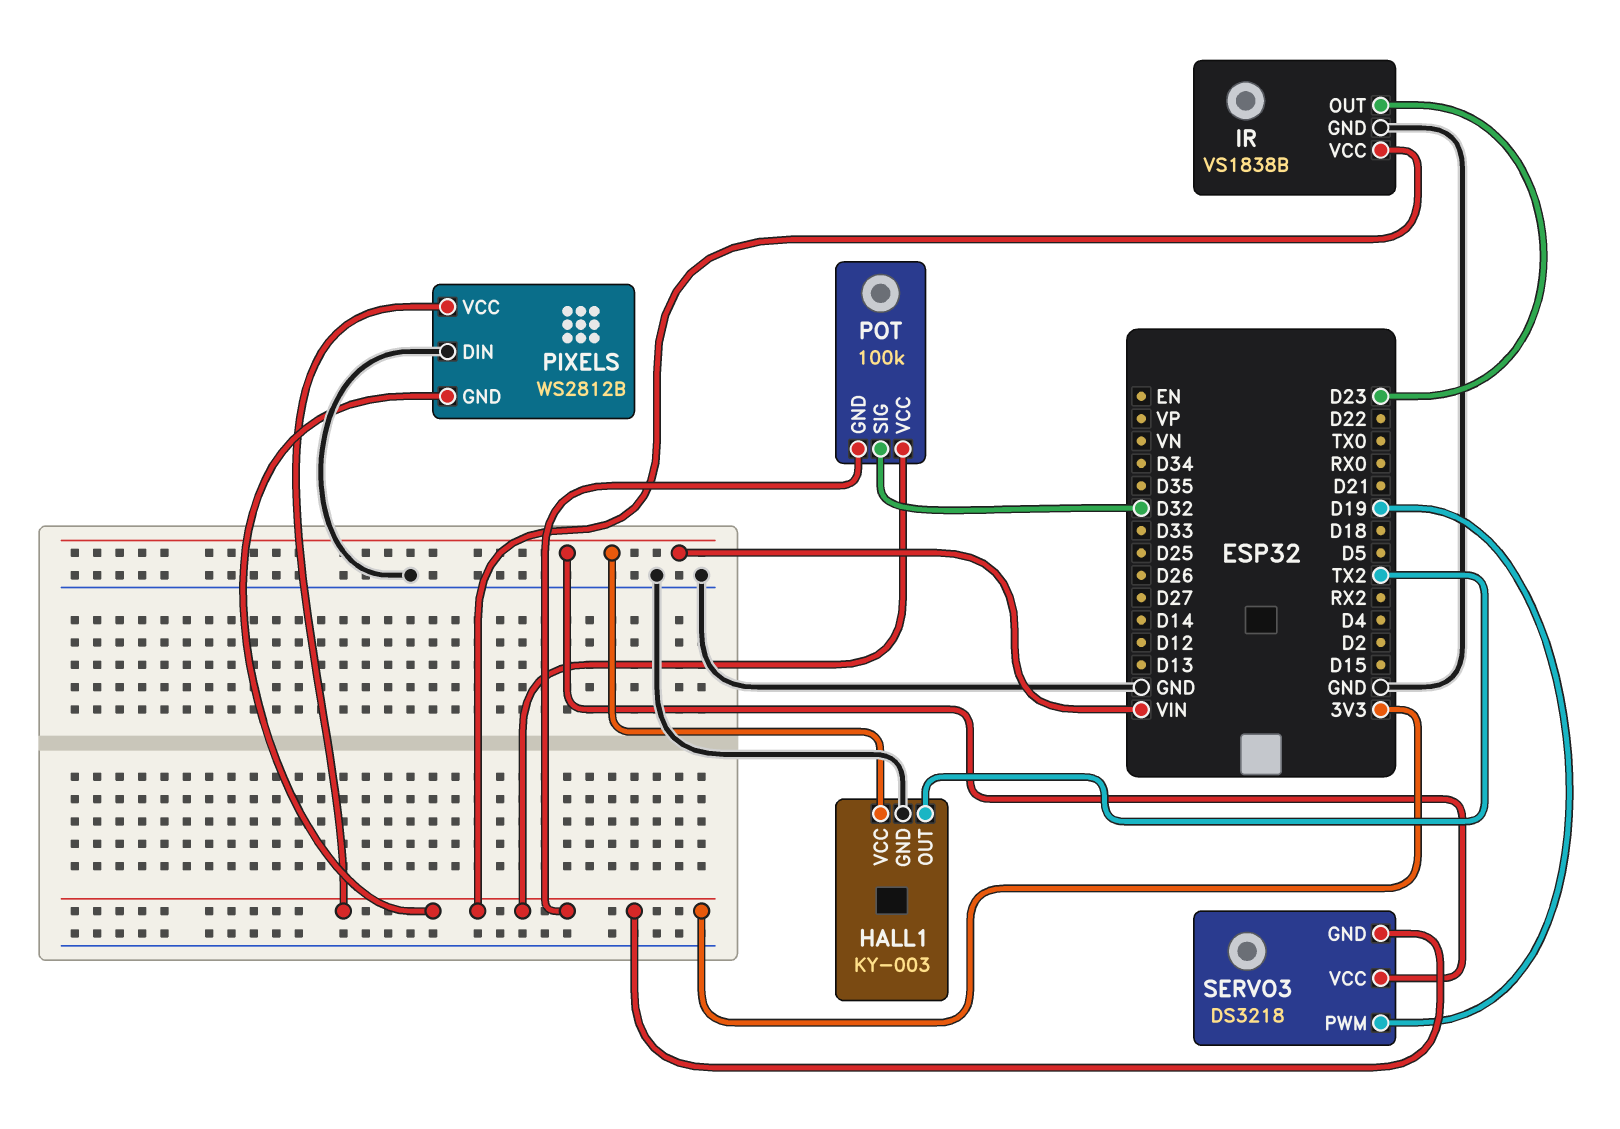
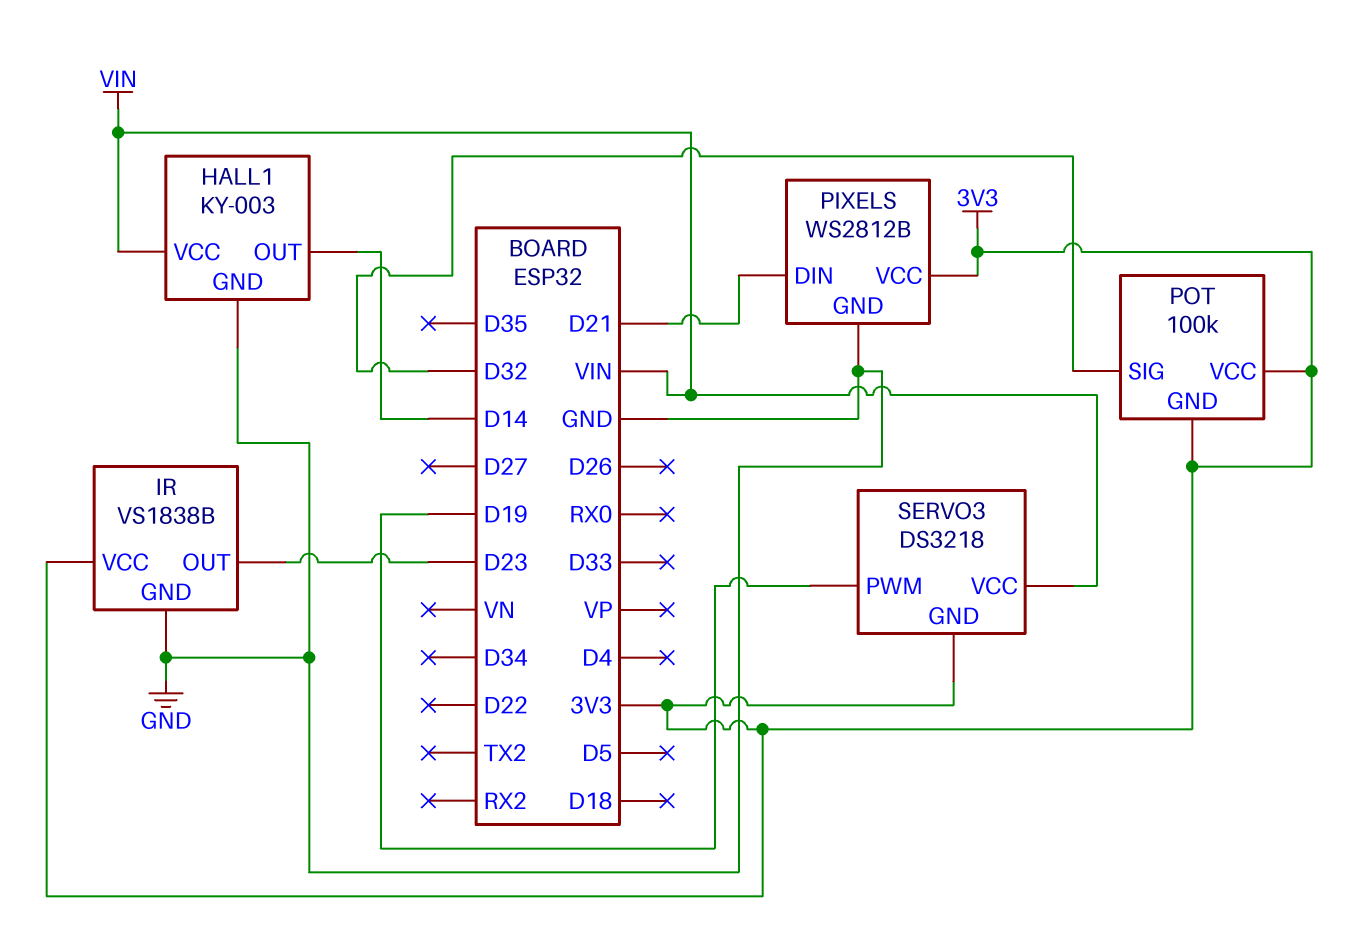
HALL1 pin OUT: TX2 -> D14
PIXELS pin DIN: GND -> D21
PIXELS pin GND: 3V3 -> GND

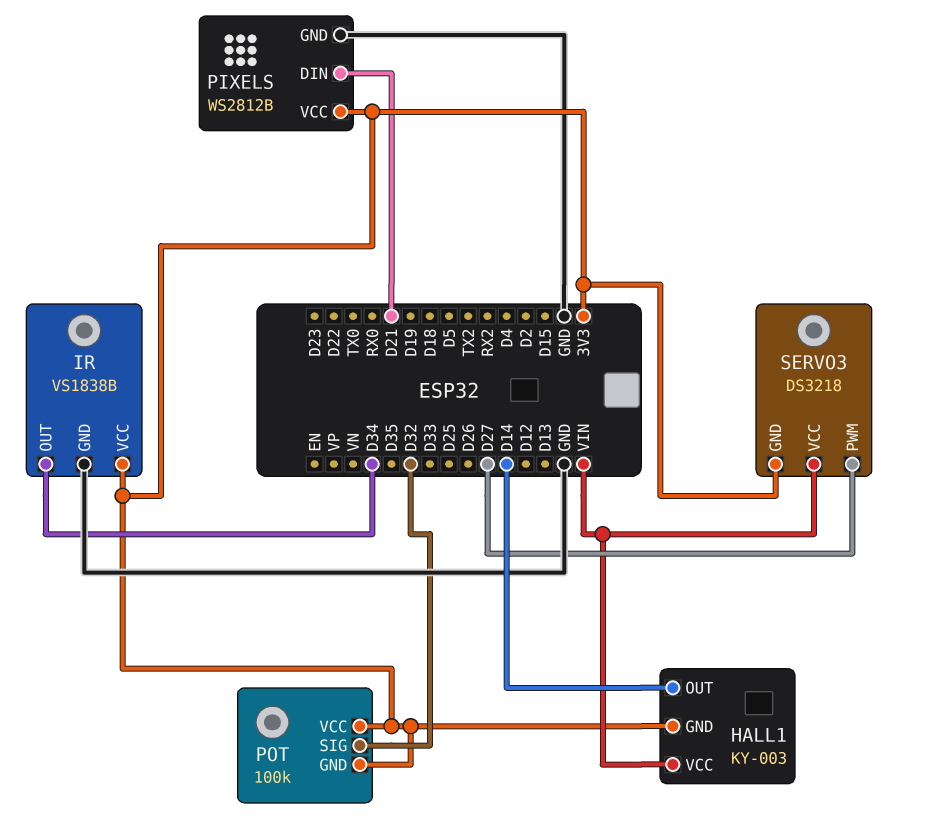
HALL1 pin GND: GND -> 3V3
IR pin OUT: D23 -> D34
SERVO3 pin PWM: D19 -> D27

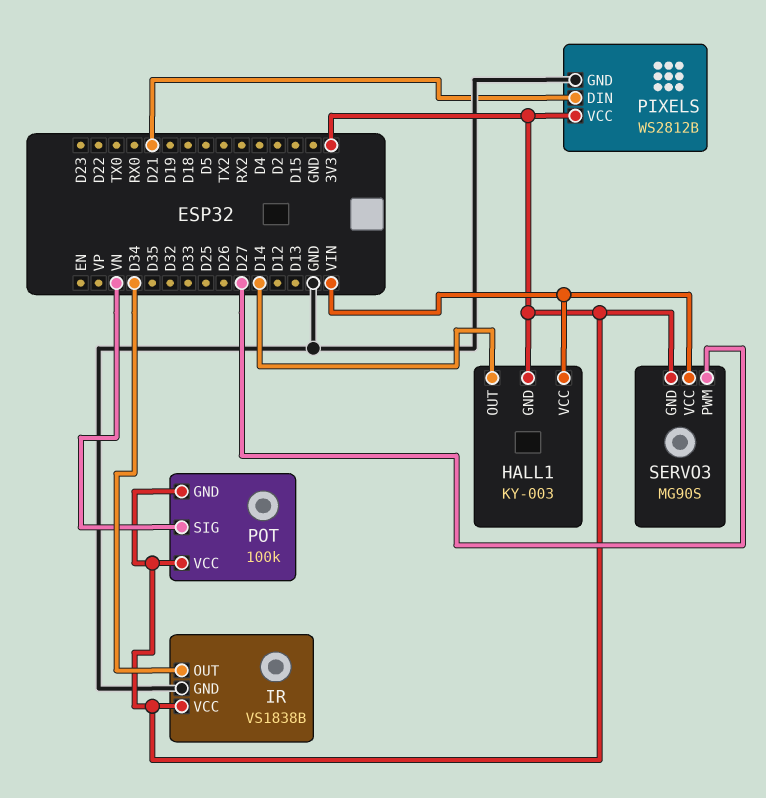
POT pin SIG: D32 -> VN
SERVO3: DS3218 -> MG90S

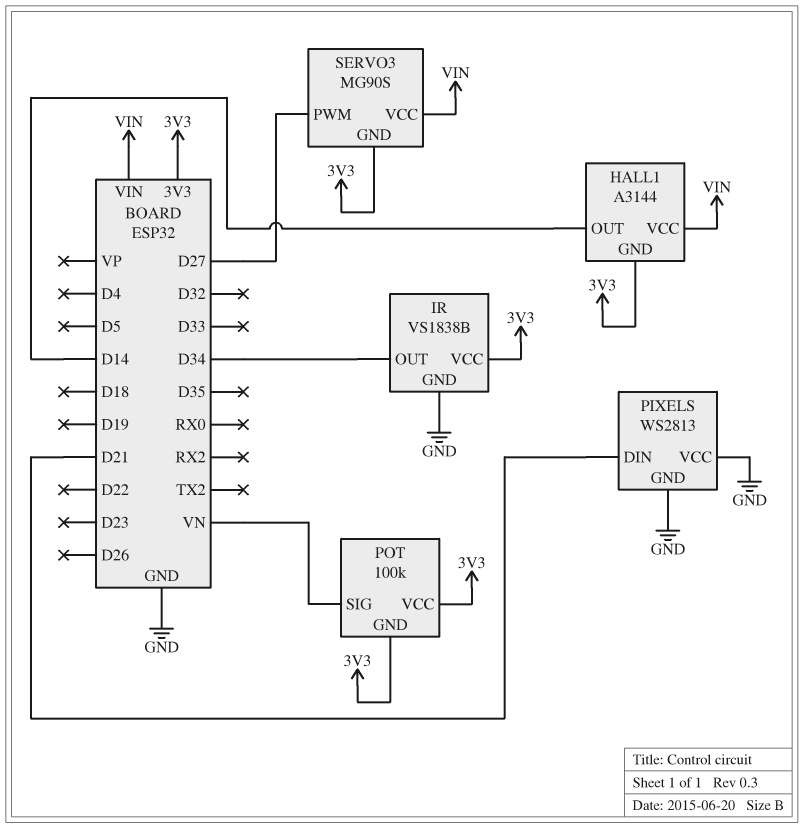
HALL1: KY-003 -> A3144
PIXELS: WS2812B -> WS2813
PIXELS pin VCC: 3V3 -> GND

